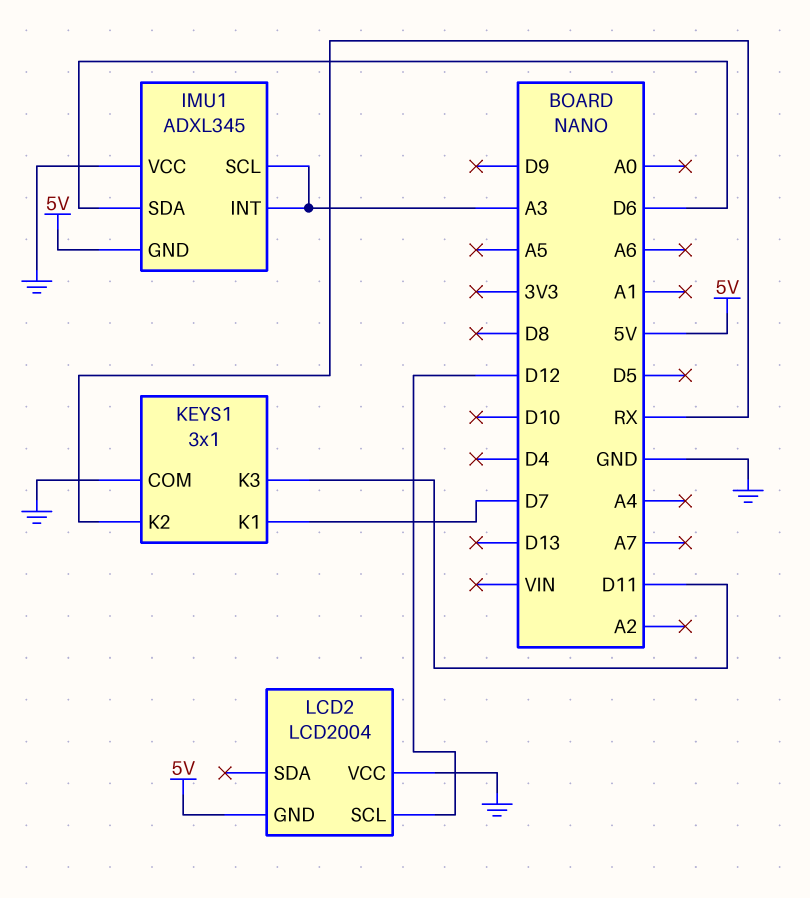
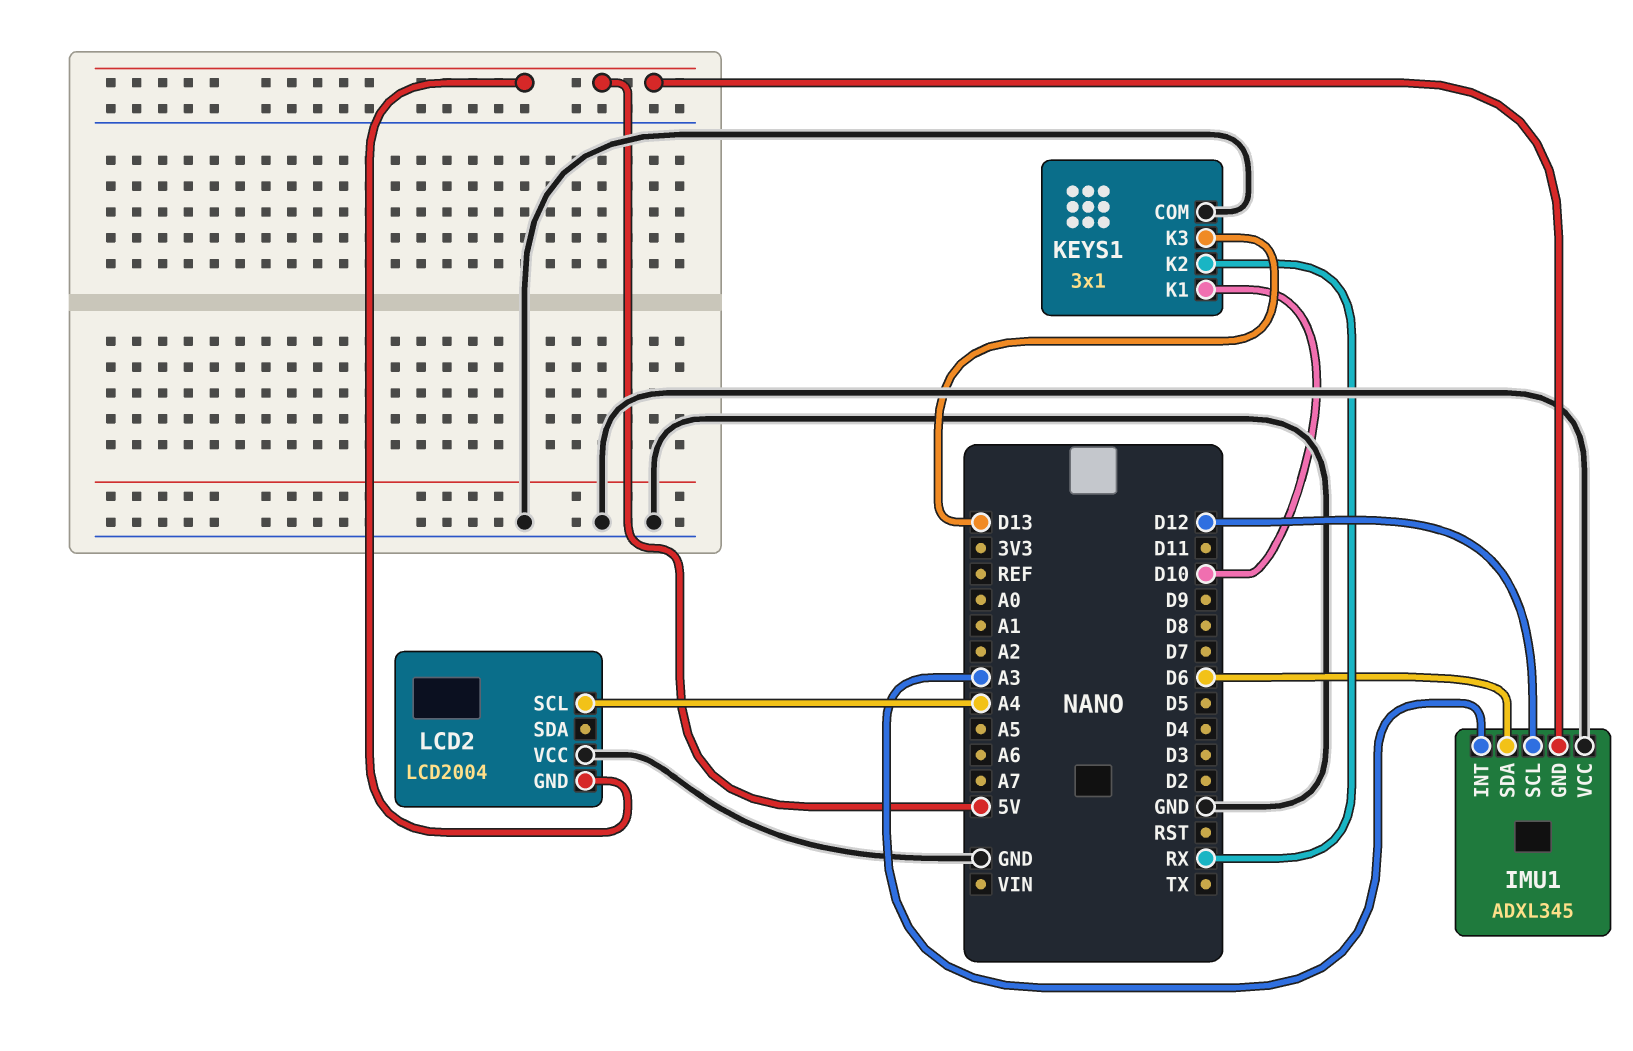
IMU1 pin SCL: A3 -> D12
KEYS1 pin K1: D7 -> D10
KEYS1 pin K3: D11 -> D13
LCD2 pin SCL: D12 -> A4

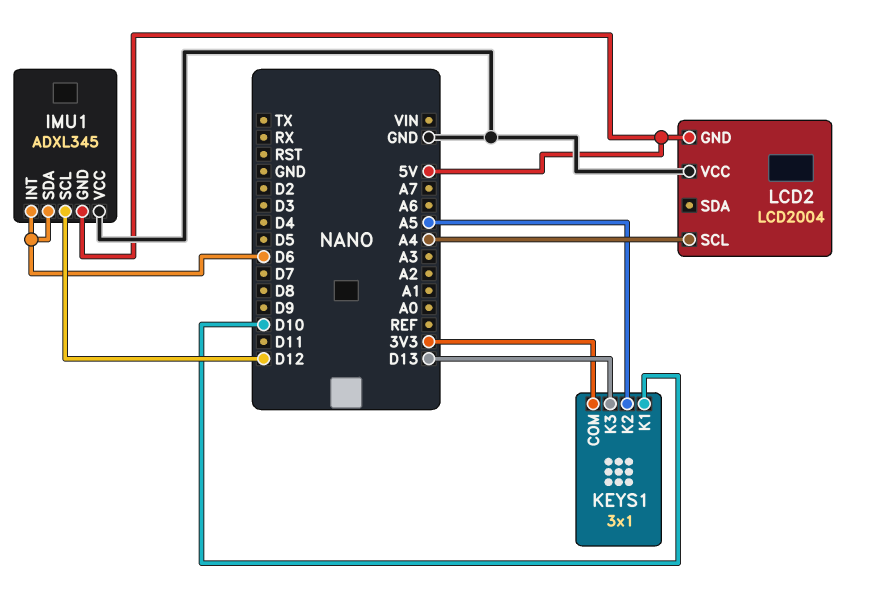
IMU1 pin INT: A3 -> D6
KEYS1 pin COM: GND -> 3V3
KEYS1 pin K2: RX -> A5

